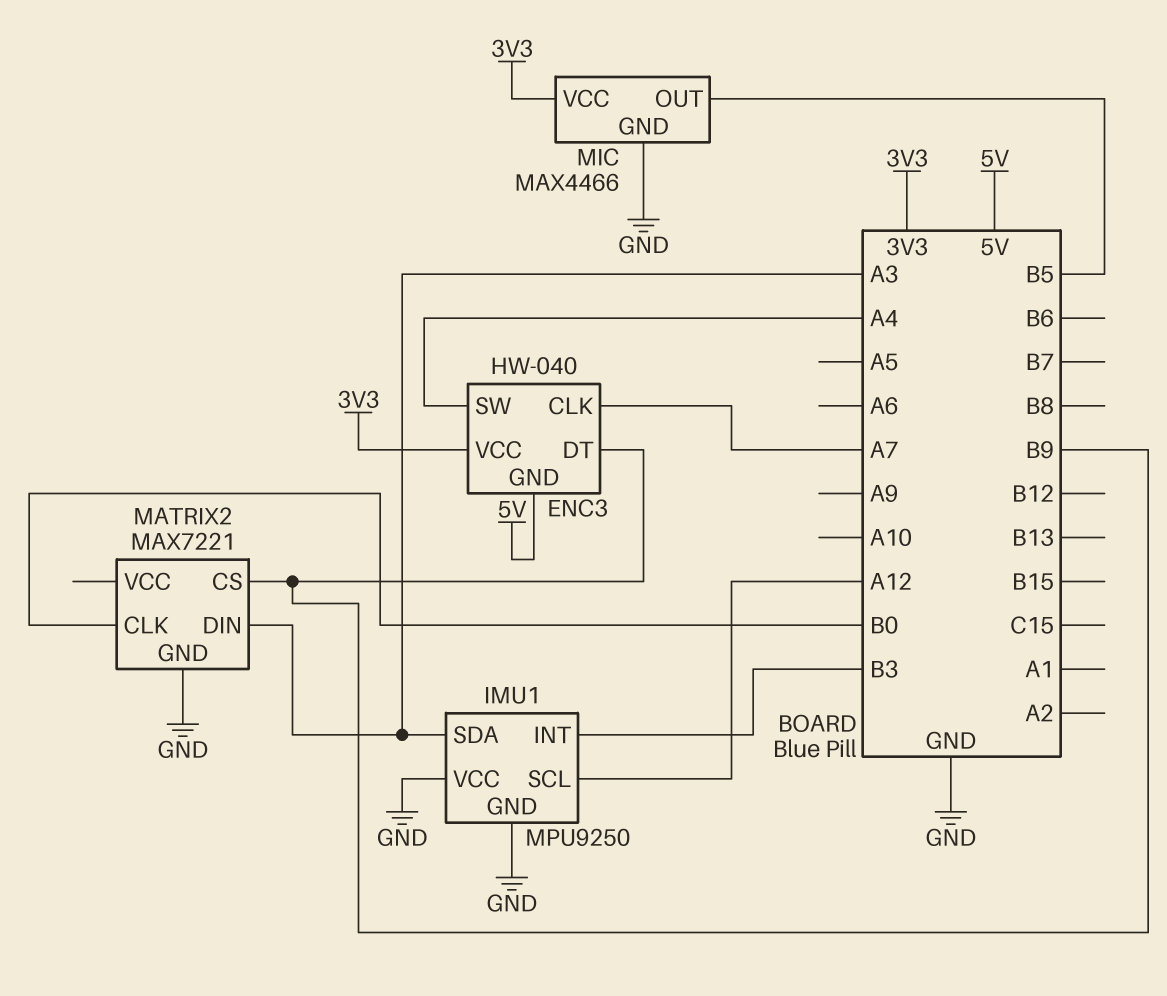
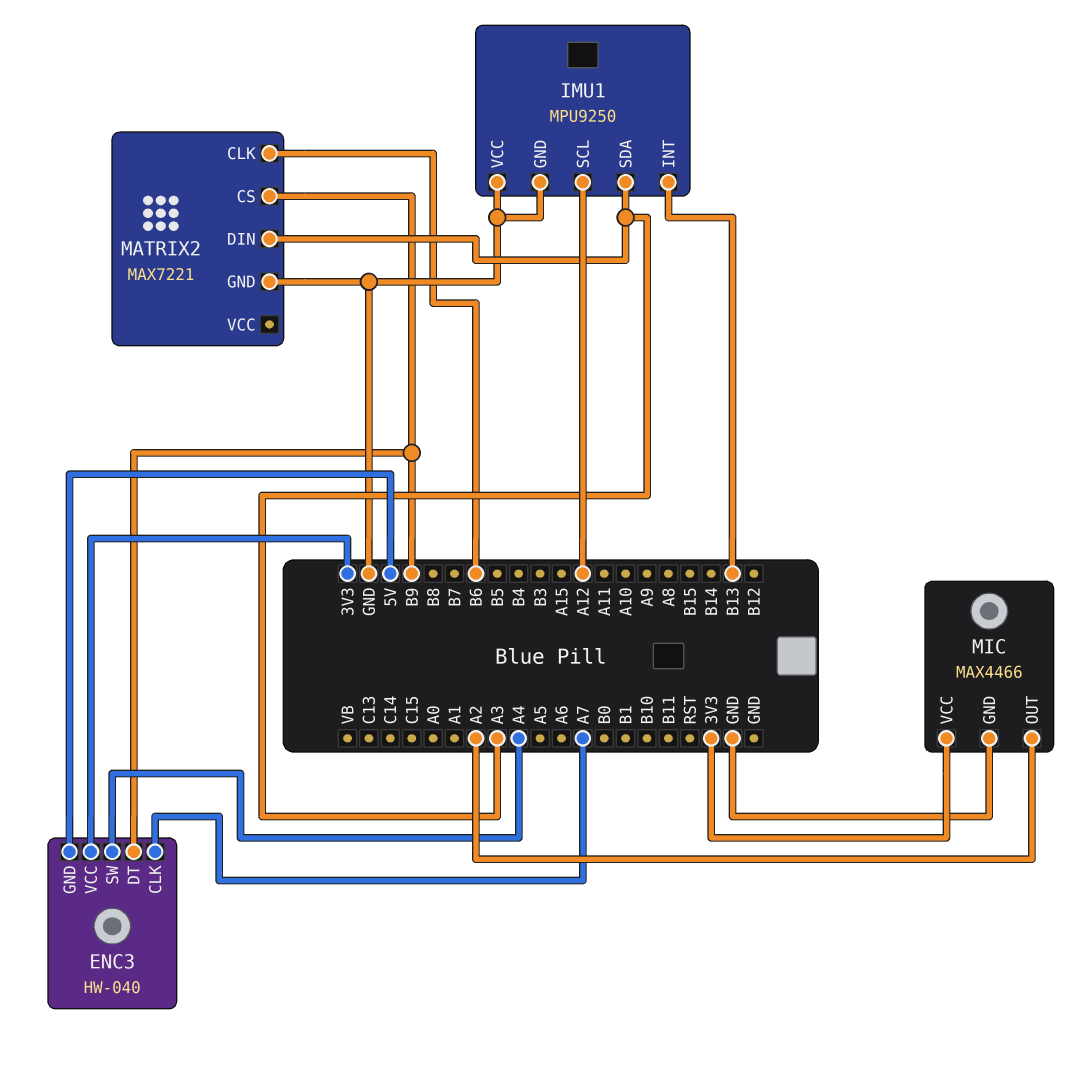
IMU1 pin INT: B3 -> B13
MATRIX2 pin CLK: B0 -> B6
MIC pin OUT: B5 -> A2

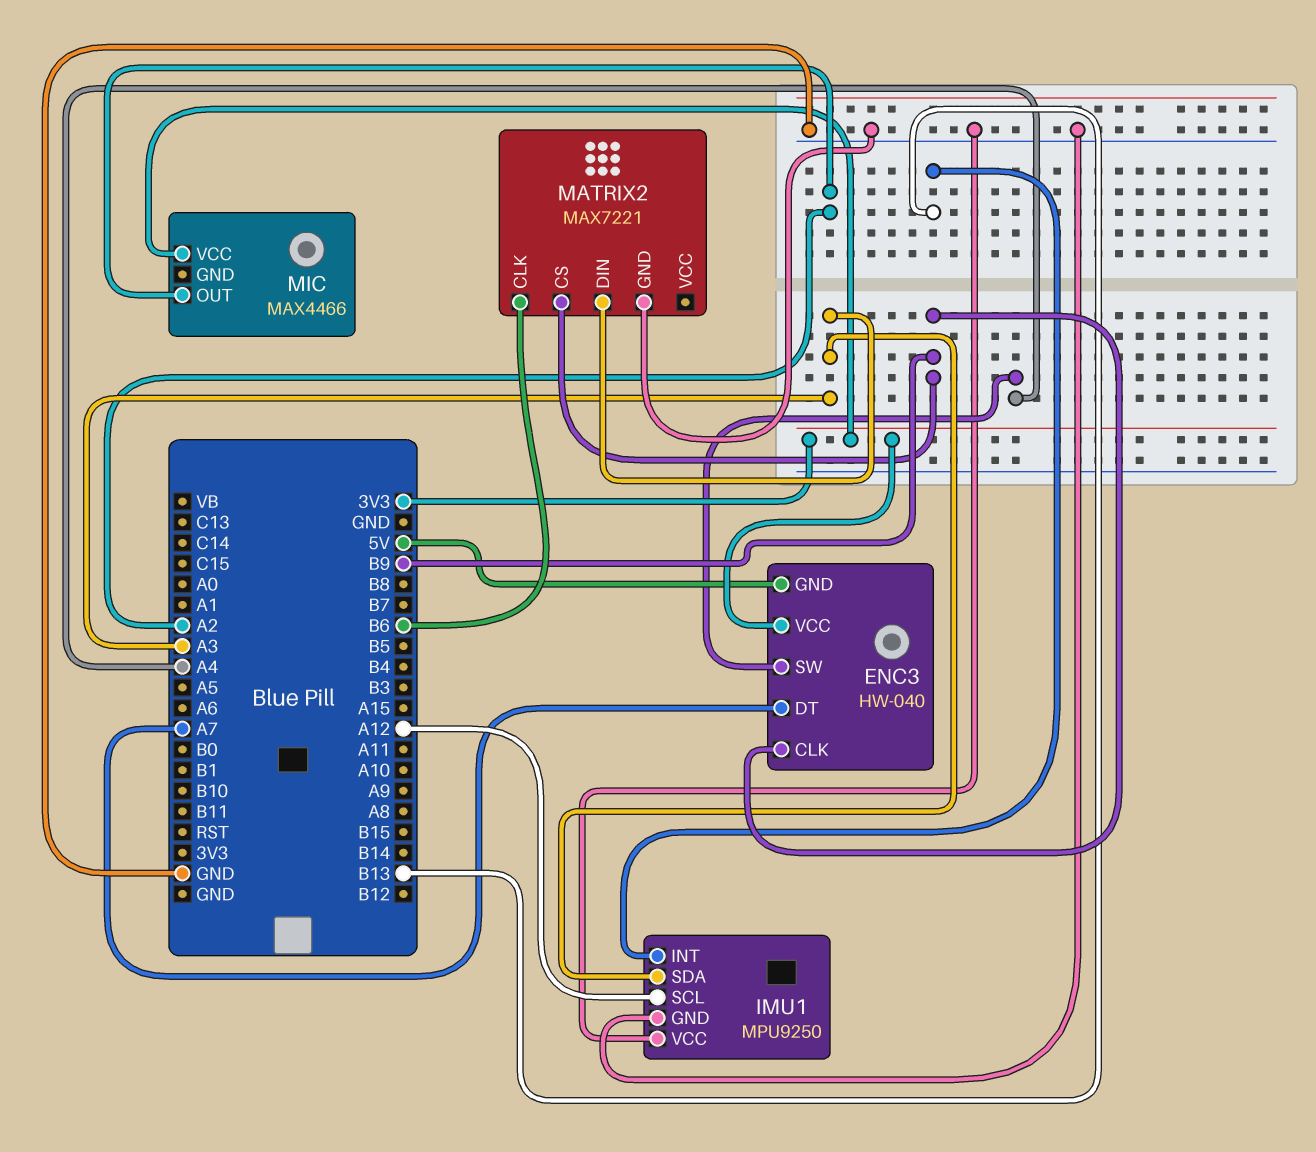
ENC3 pin CLK: A7 -> B9
ENC3 pin DT: B9 -> A7
MIC pin GND: GND -> none

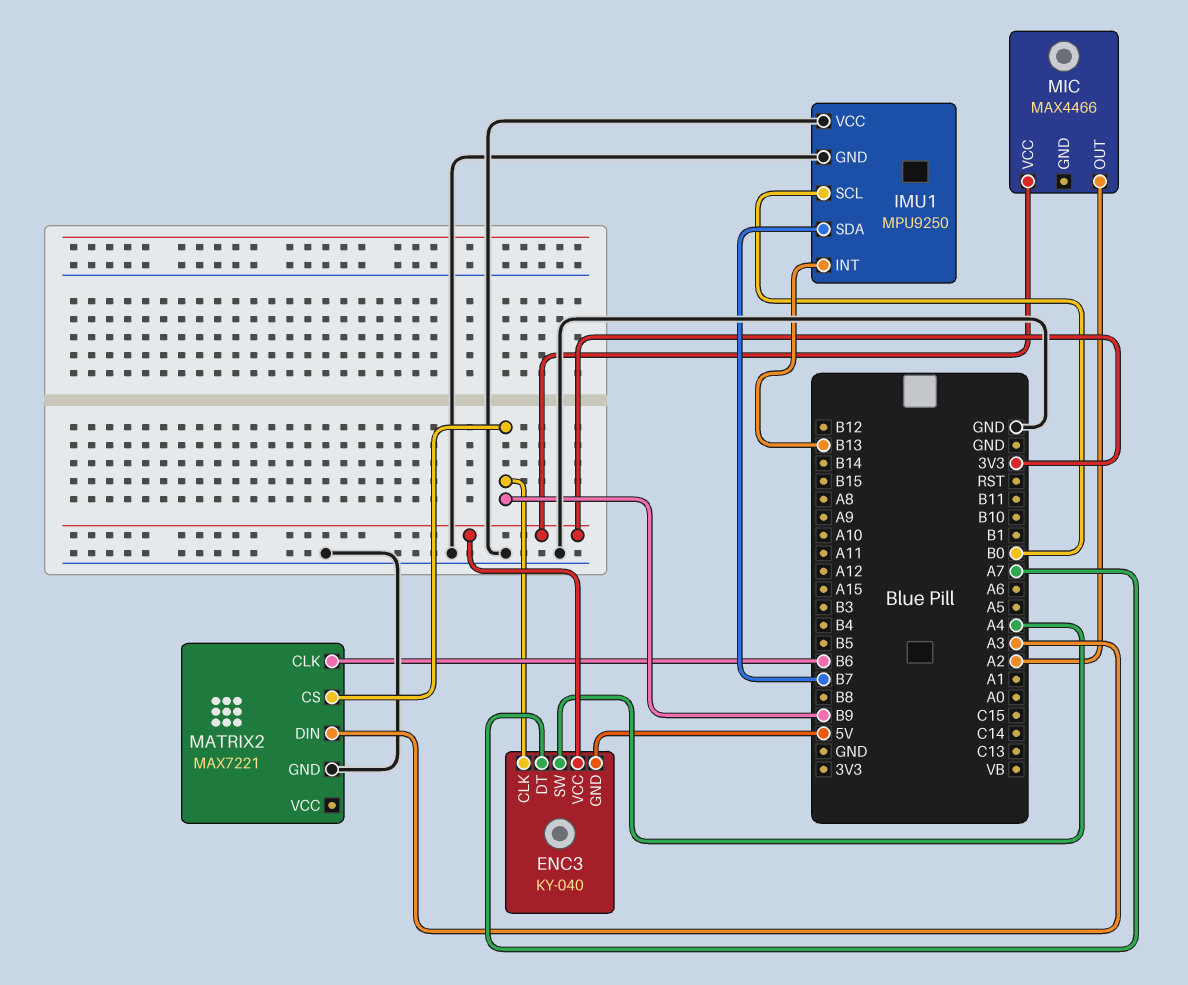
ENC3: HW-040 -> KY-040
IMU1 pin SCL: A12 -> B0
IMU1 pin SDA: A3 -> B7

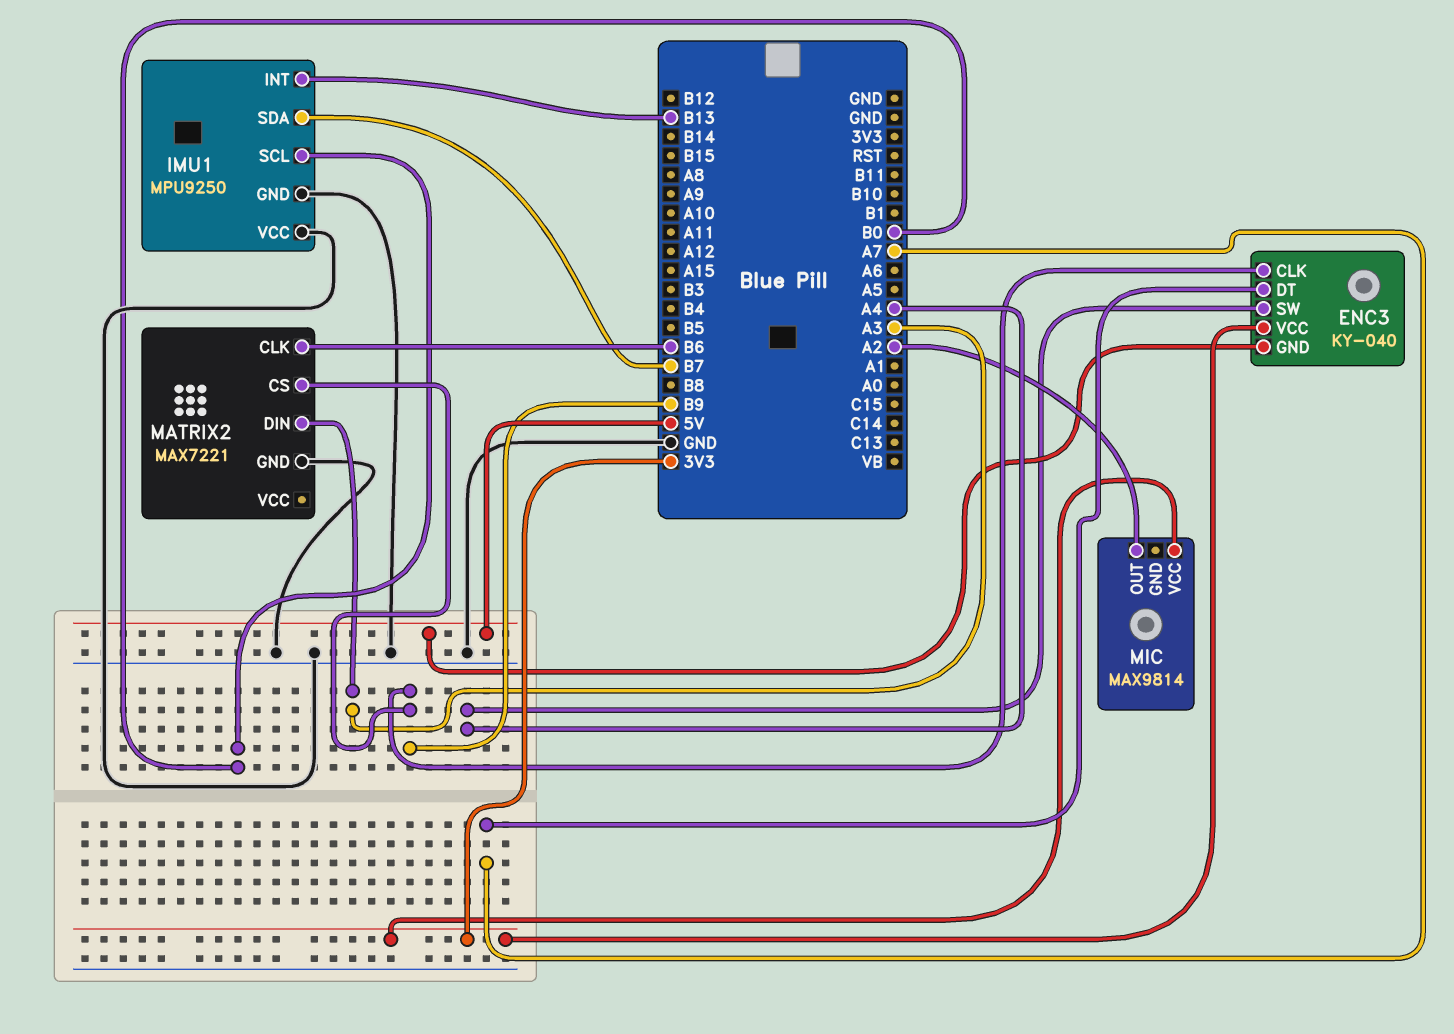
MIC: MAX4466 -> MAX9814

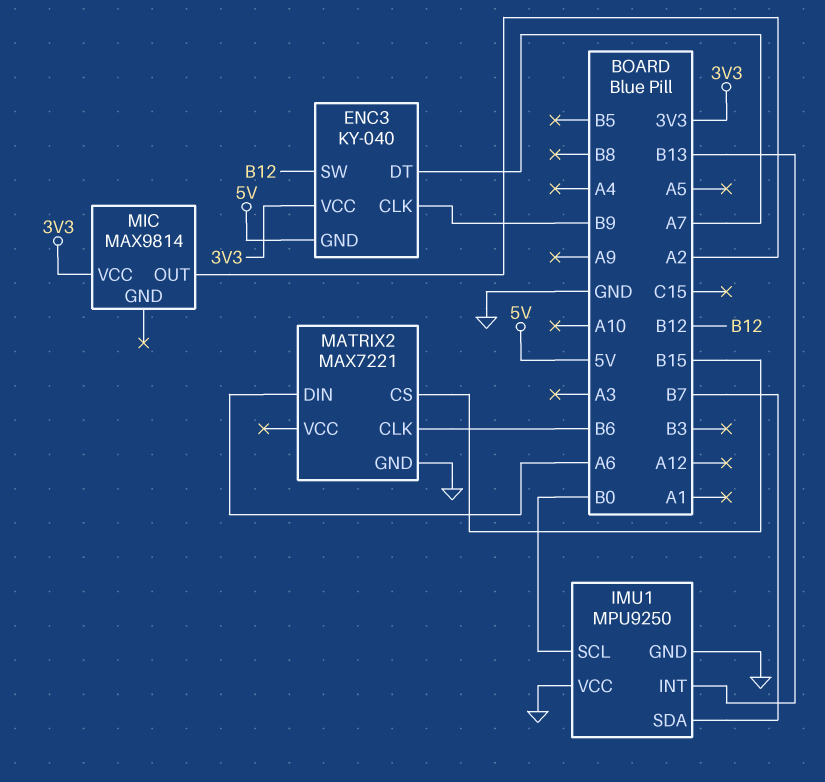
ENC3 pin SW: A4 -> B12
MATRIX2 pin CS: B9 -> B15
MATRIX2 pin DIN: A3 -> A6

